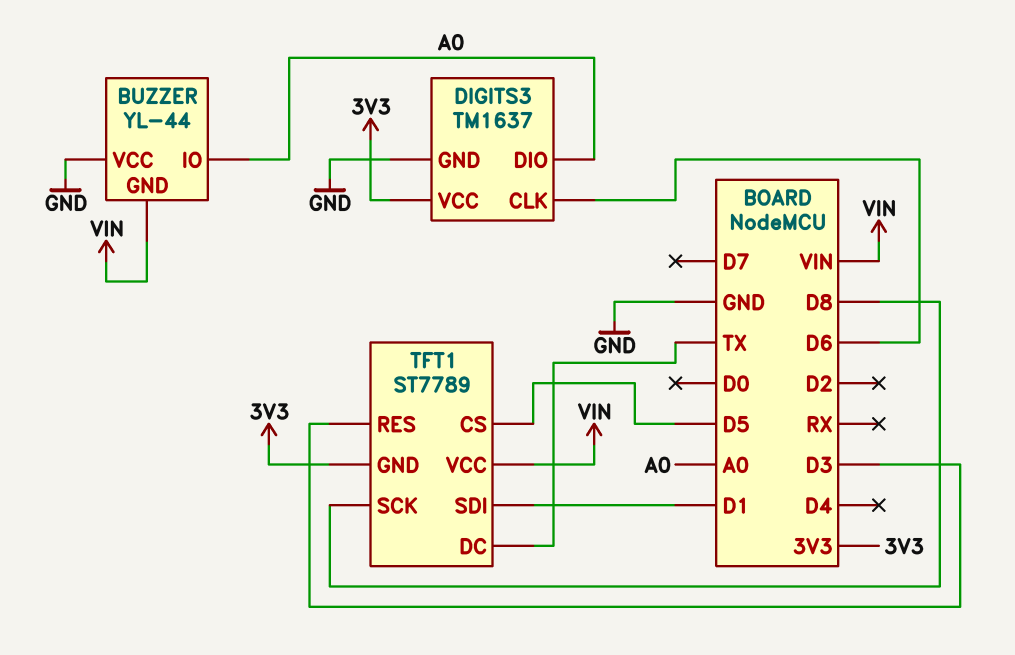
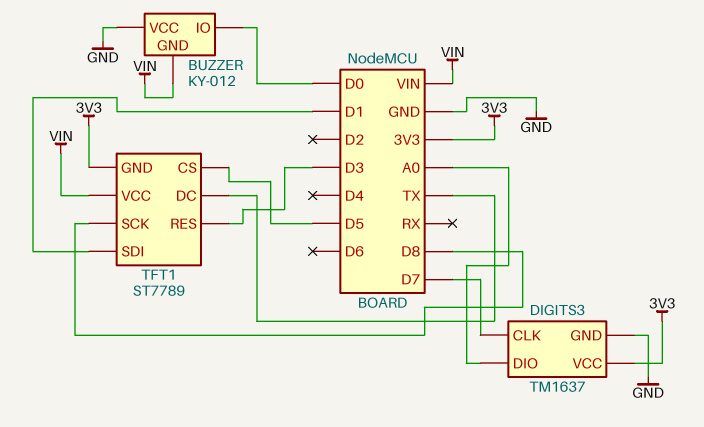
BUZZER: YL-44 -> KY-012
BUZZER pin IO: A0 -> D0
DIGITS3 pin CLK: D6 -> D7

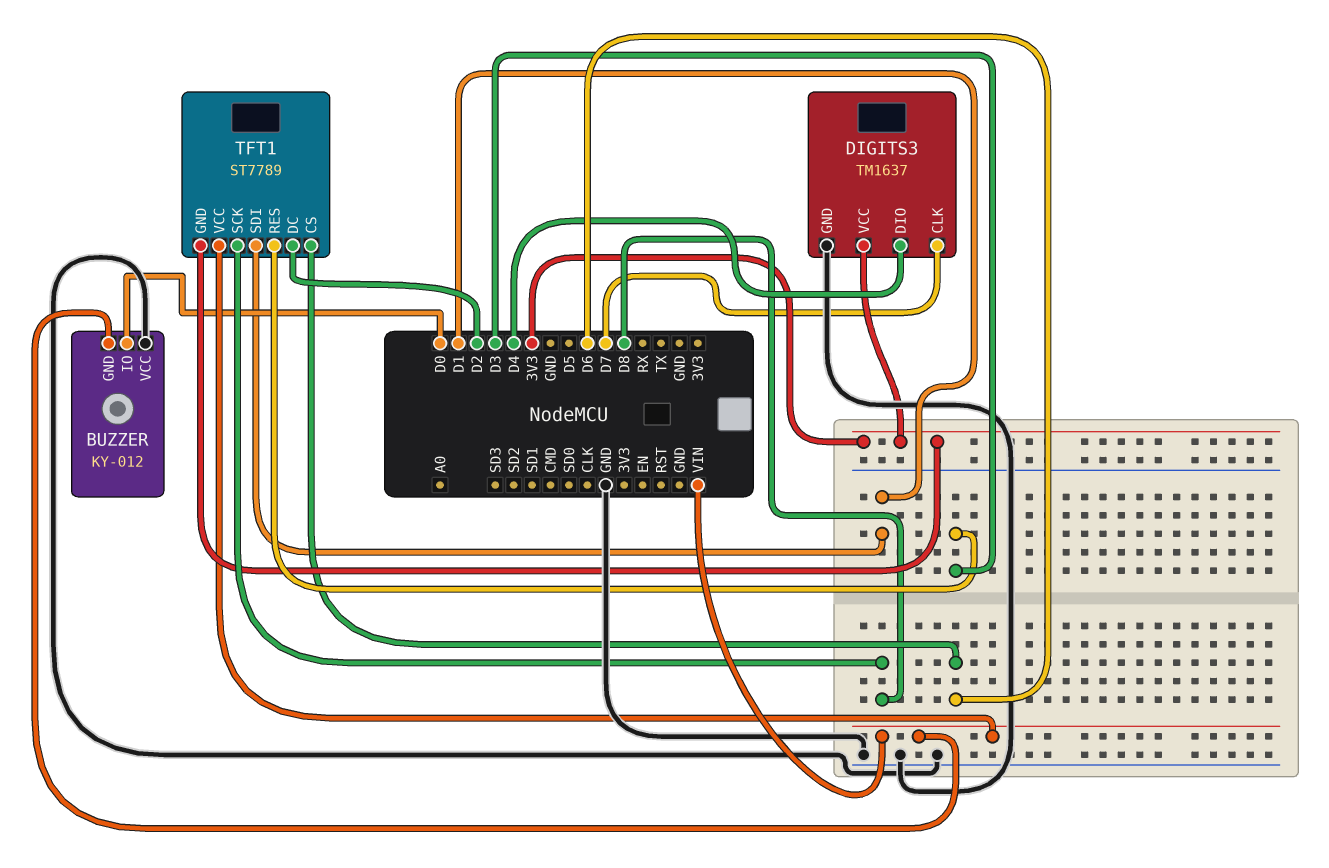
DIGITS3 pin DIO: A0 -> D4
TFT1 pin CS: D5 -> D6
TFT1 pin DC: TX -> D2

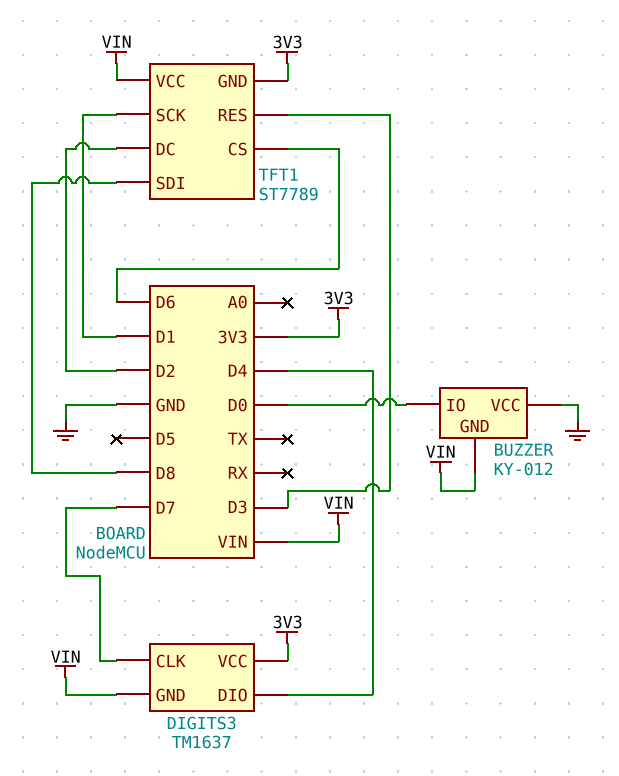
DIGITS3 pin GND: GND -> VIN
TFT1 pin SCK: D8 -> D1
TFT1 pin SDI: D1 -> D8

